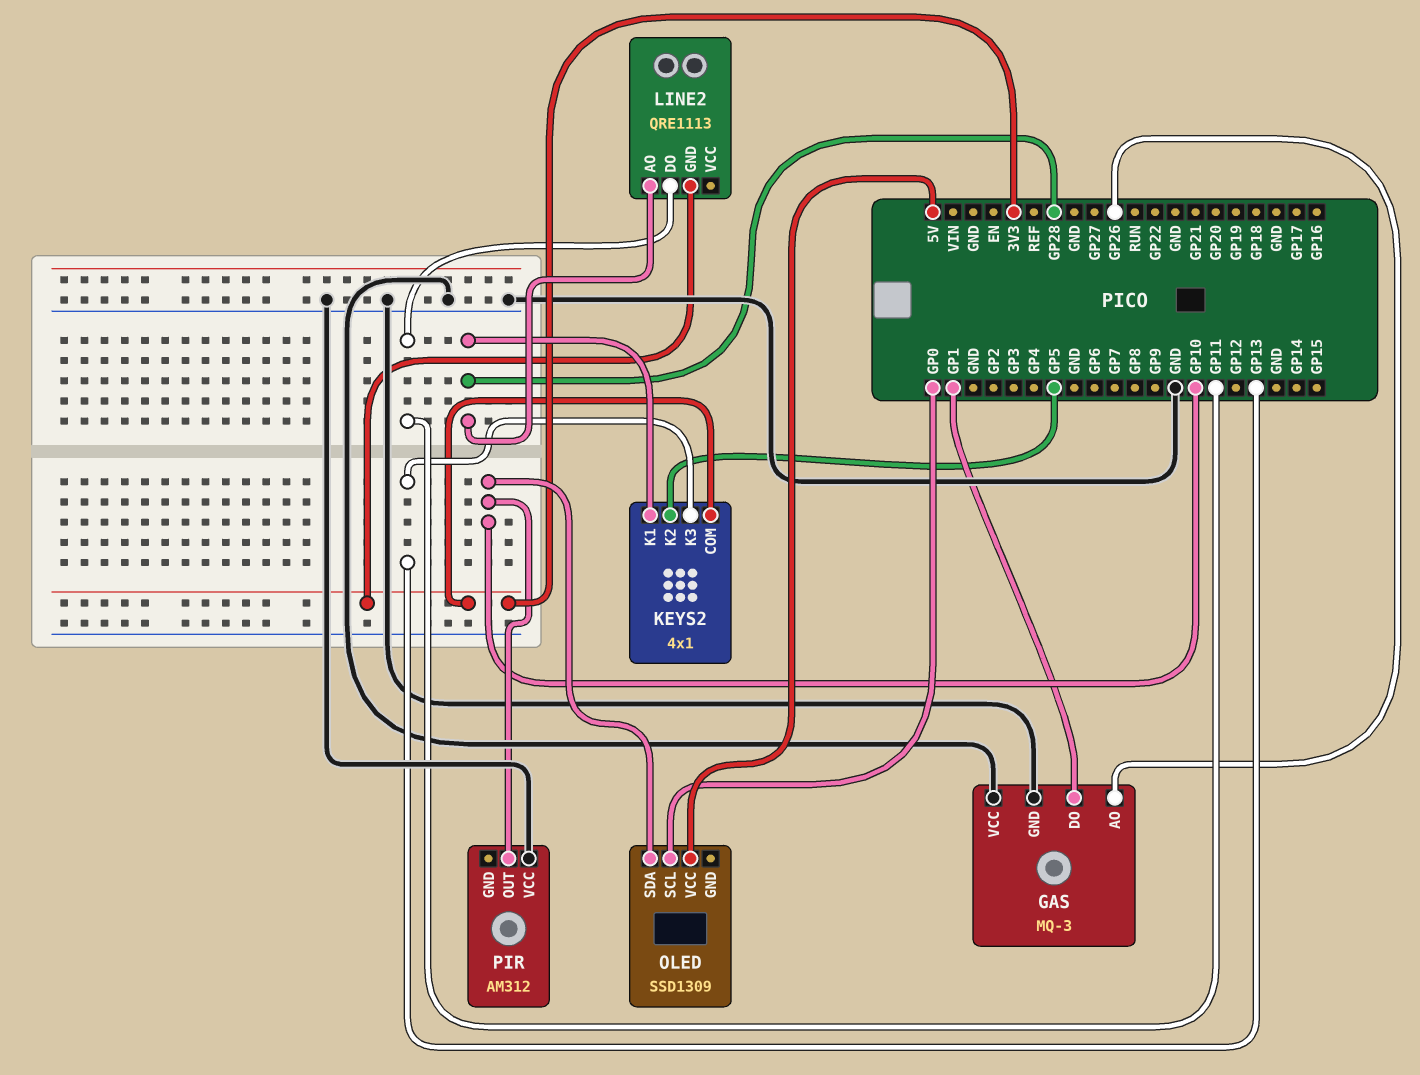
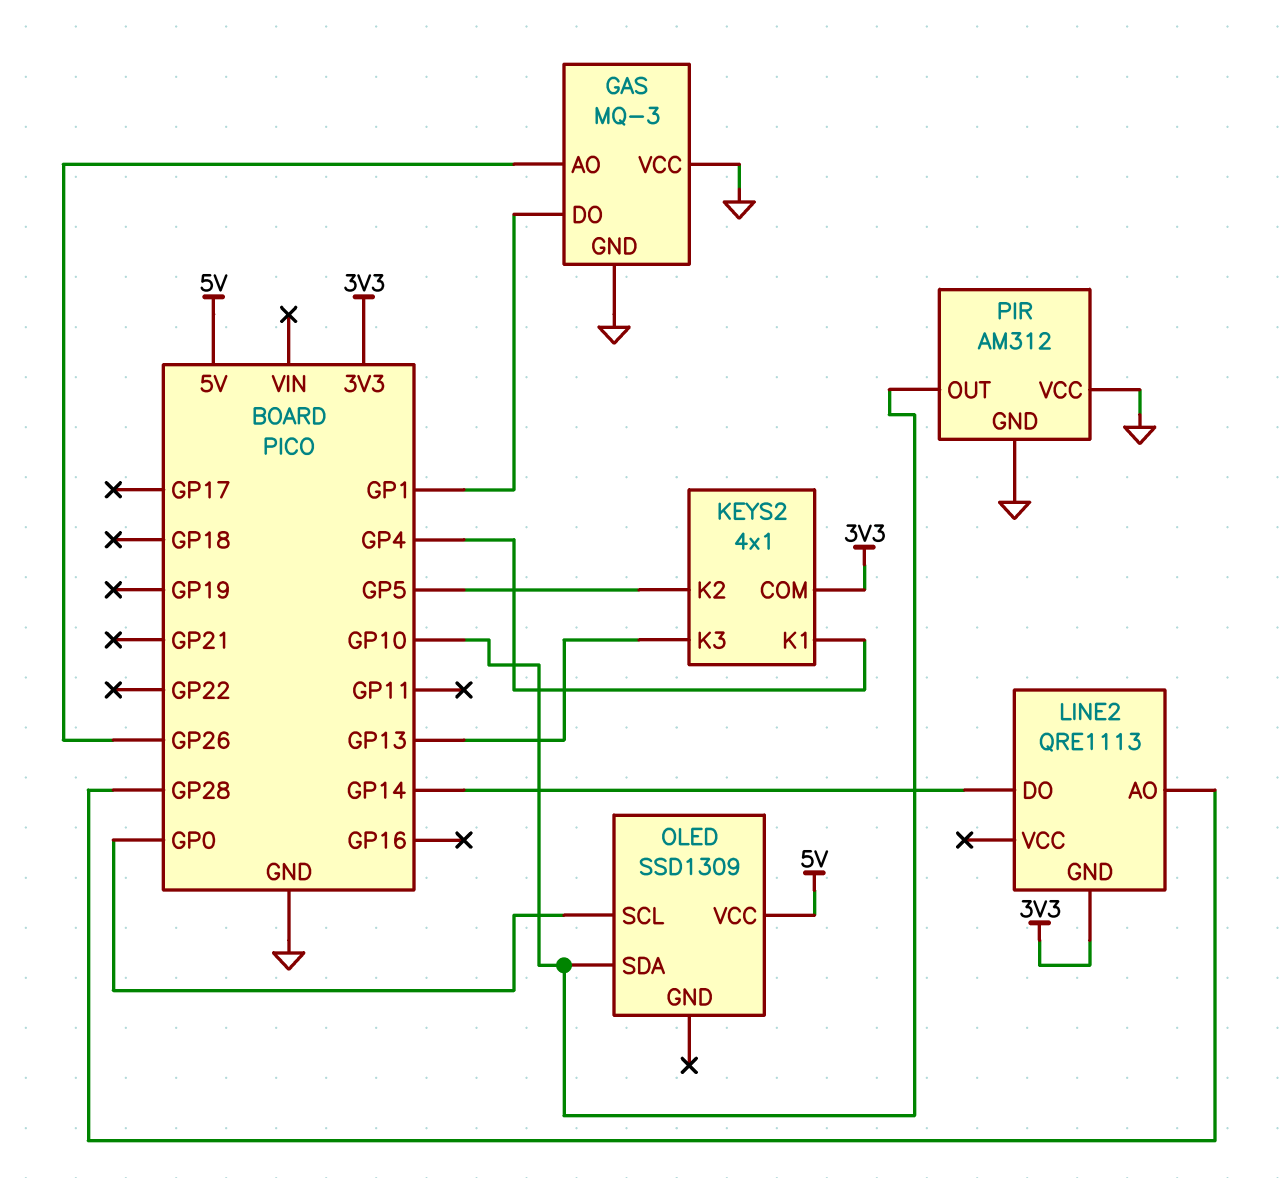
KEYS2 pin K1: GP28 -> GP4
LINE2 pin DO: GP11 -> GP14
PIR pin GND: none -> GND

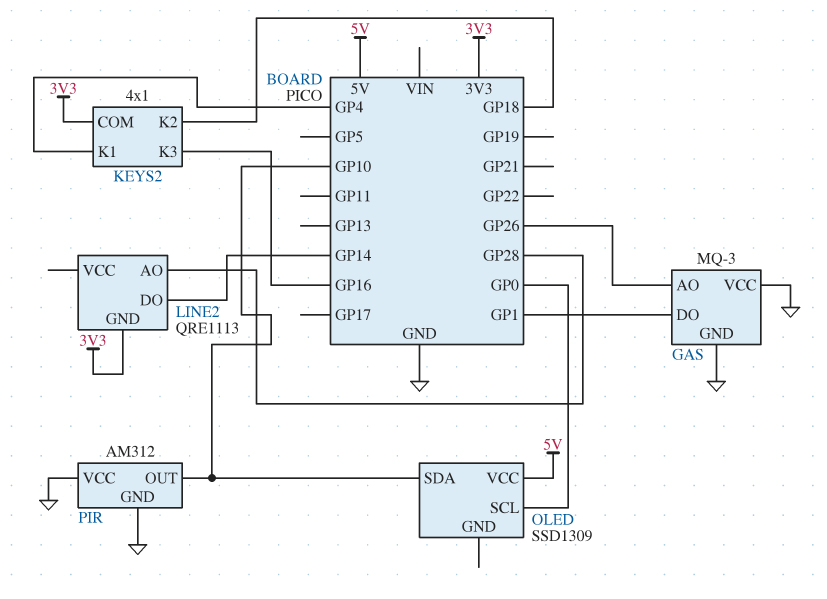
KEYS2 pin K2: GP5 -> GP18
KEYS2 pin K3: GP13 -> GP16

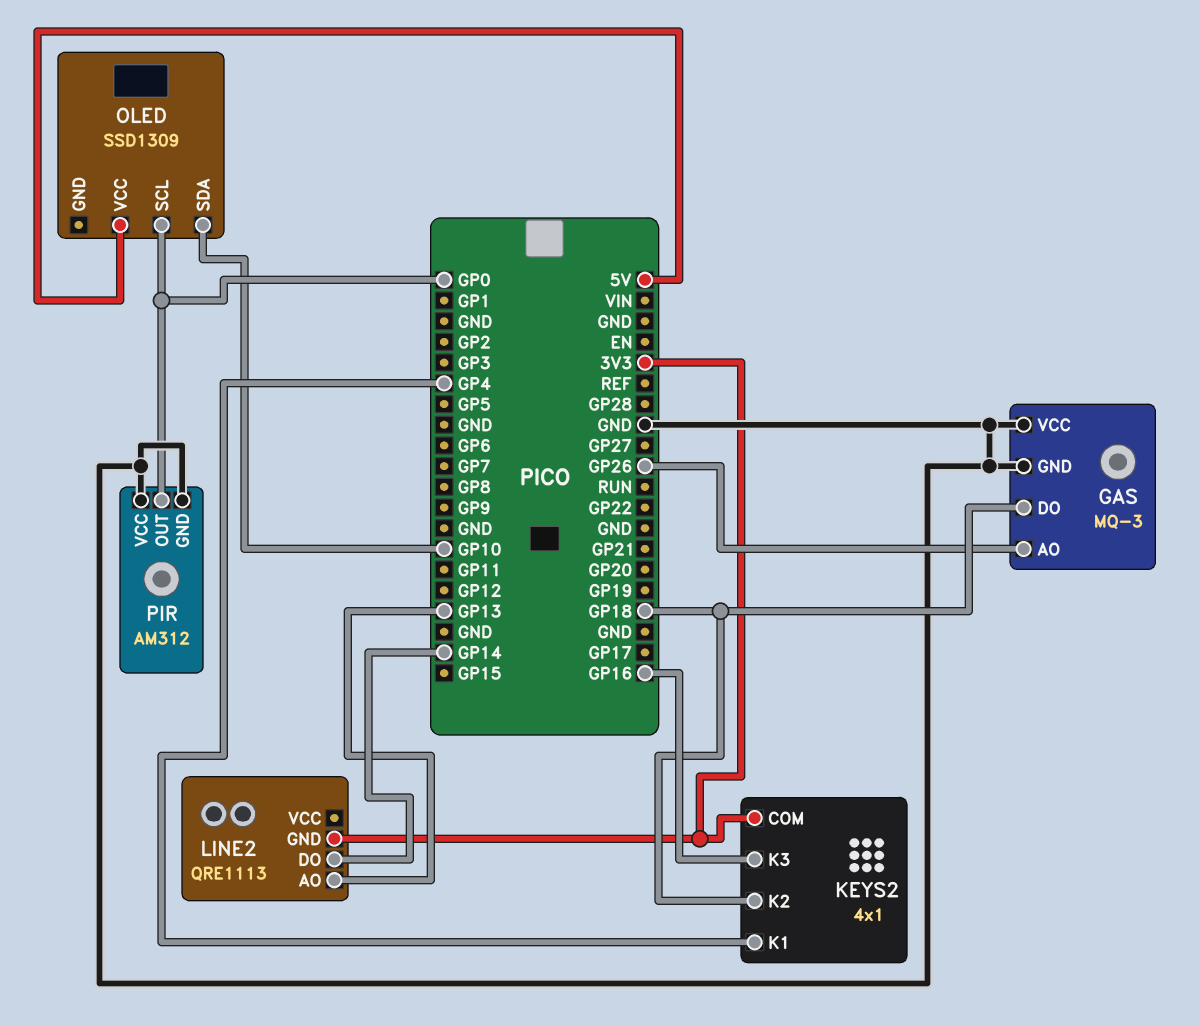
GAS pin DO: GP1 -> GP18
LINE2 pin AO: GP28 -> GP13
PIR pin OUT: GP10 -> GP0

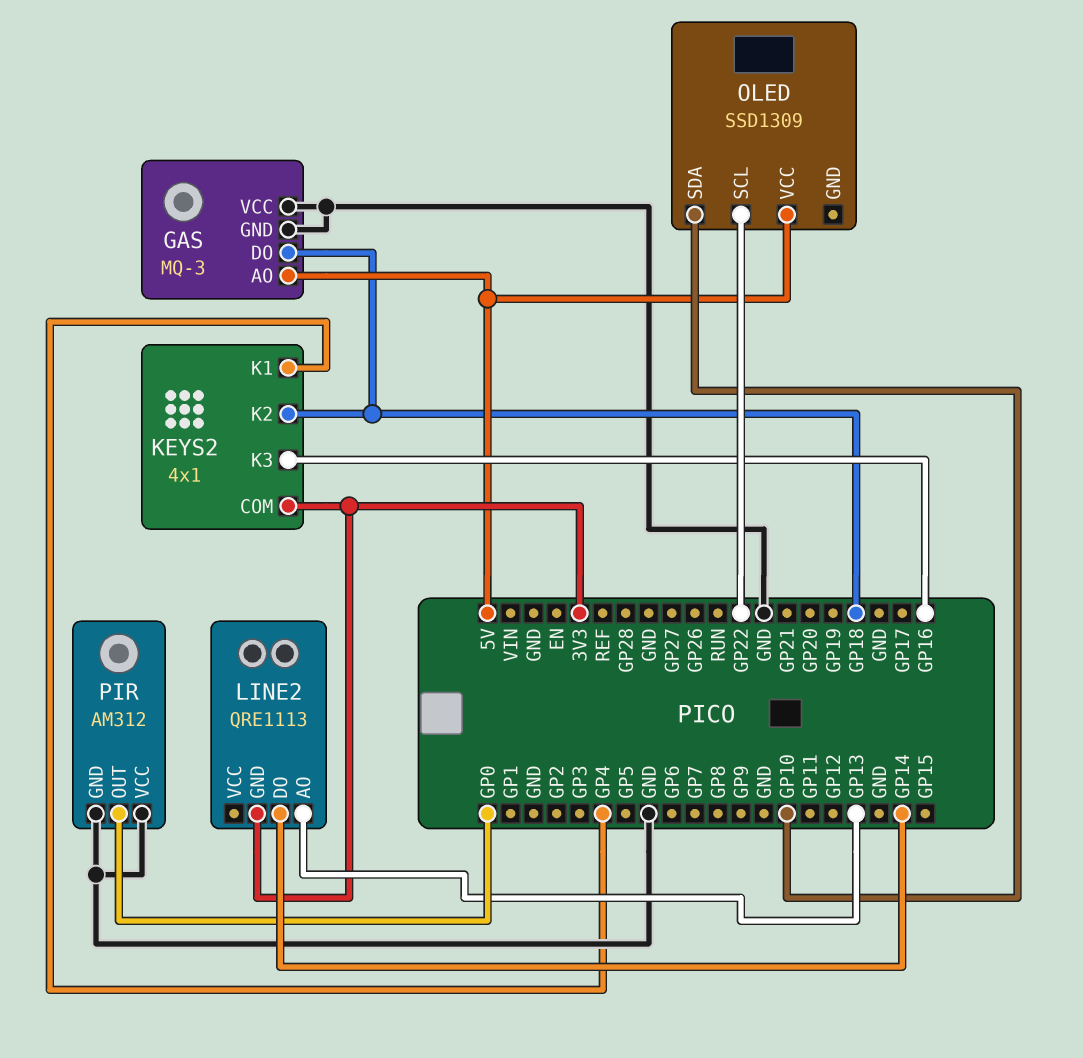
GAS pin AO: GP26 -> 5V
OLED pin SCL: GP0 -> GP22

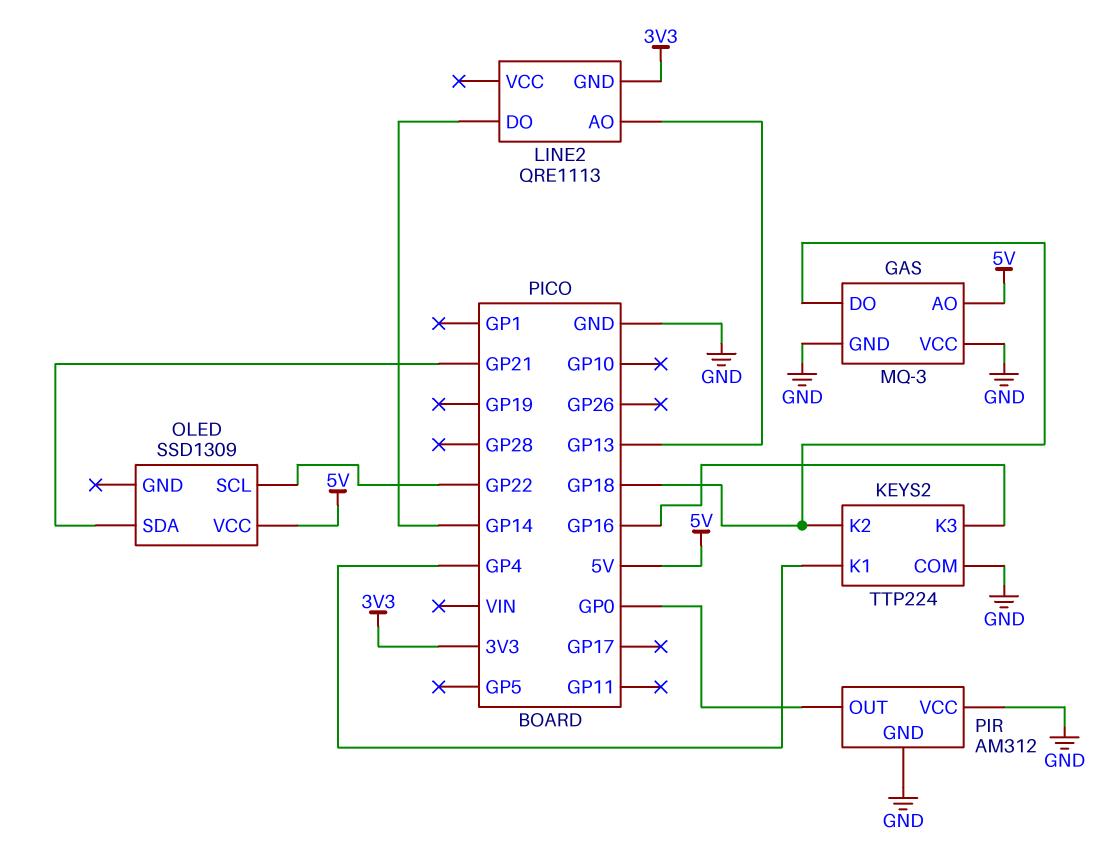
KEYS2: 4x1 -> TTP224
KEYS2 pin COM: 3V3 -> GND
OLED pin SDA: GP10 -> GP21

